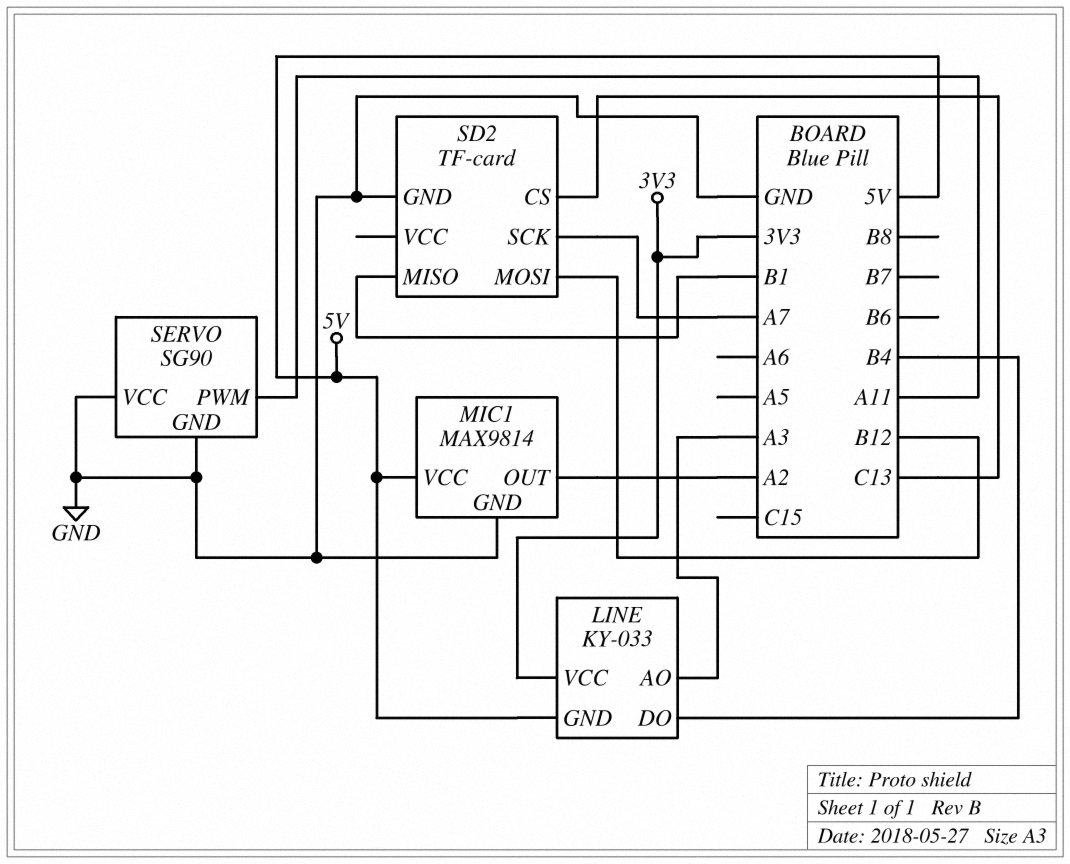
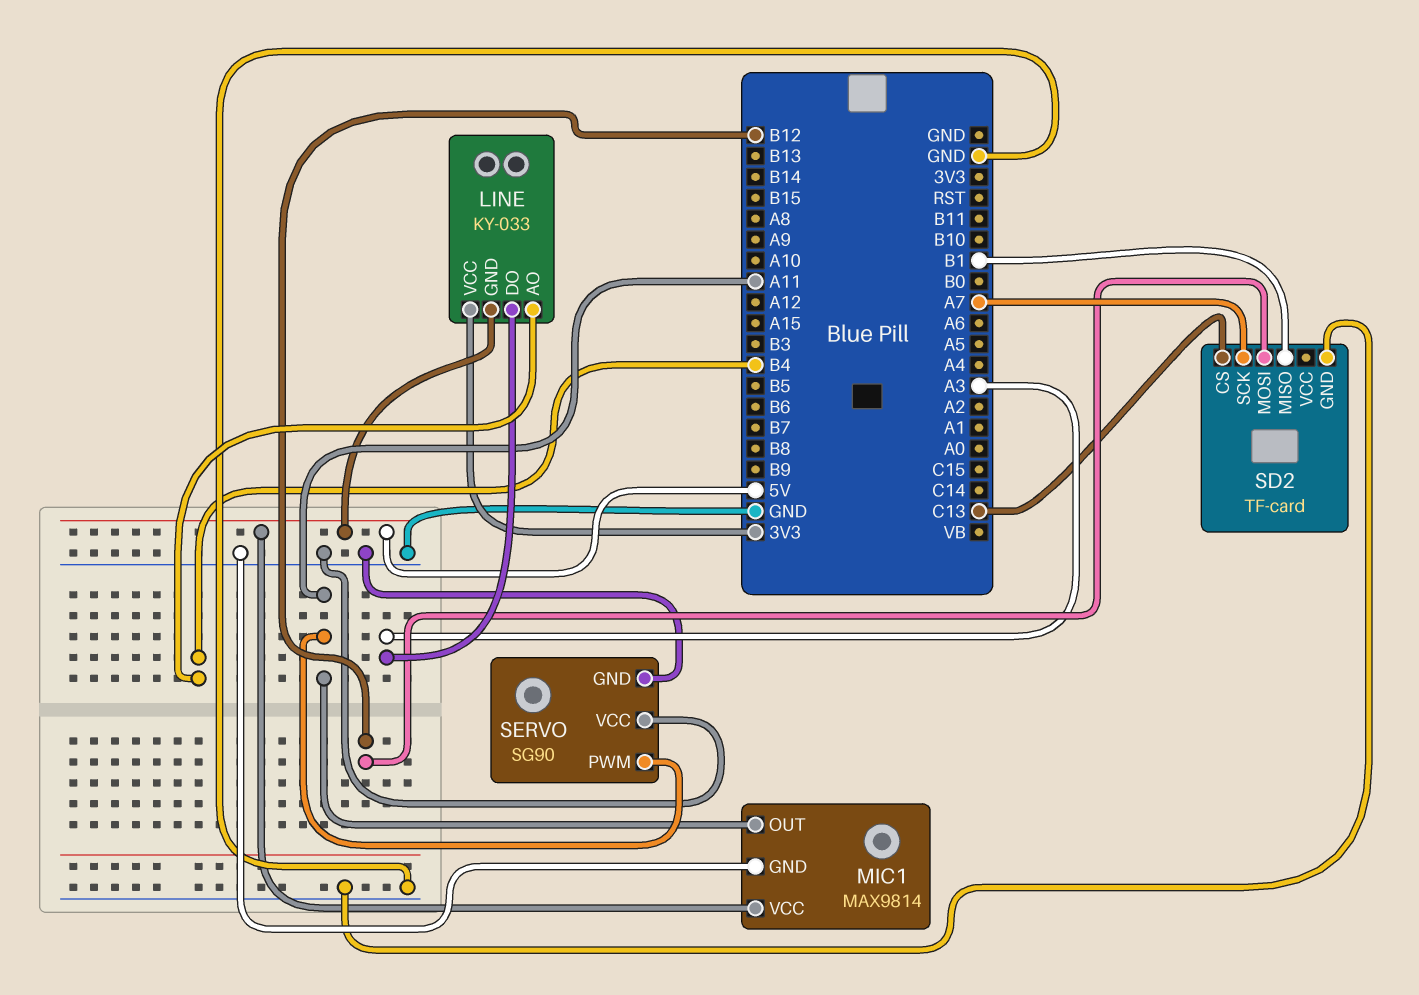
LINE pin AO: A3 -> B4
LINE pin DO: B4 -> A3
MIC1 pin OUT: A2 -> A11

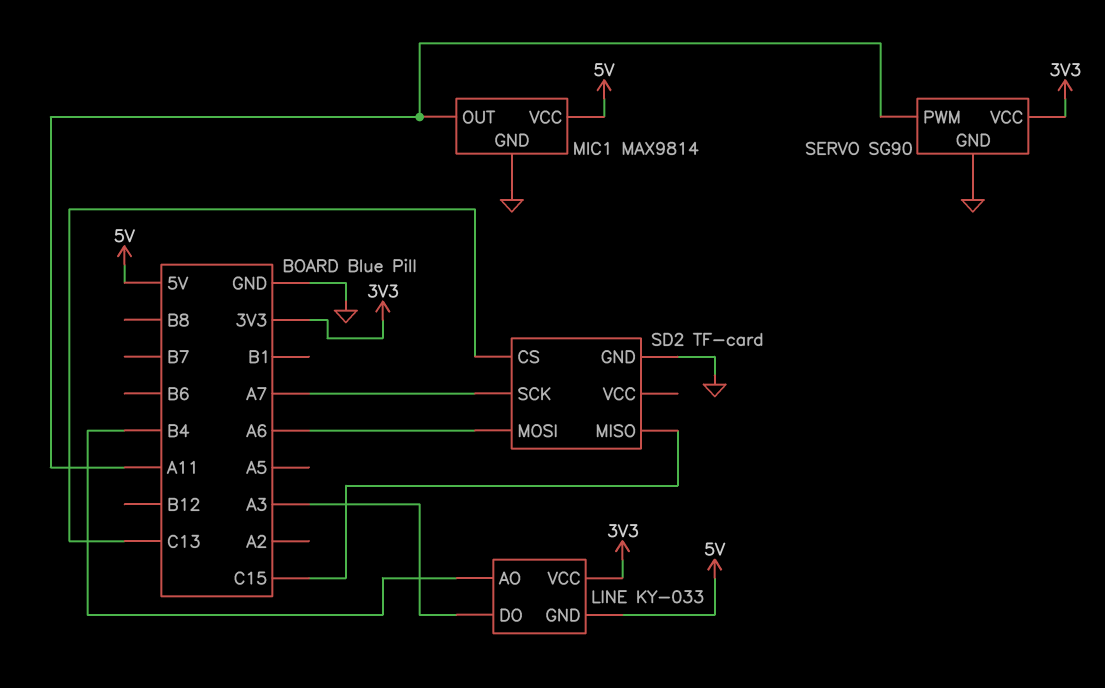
SD2 pin MISO: B1 -> C15
SD2 pin MOSI: B12 -> A6
SERVO pin VCC: GND -> 3V3

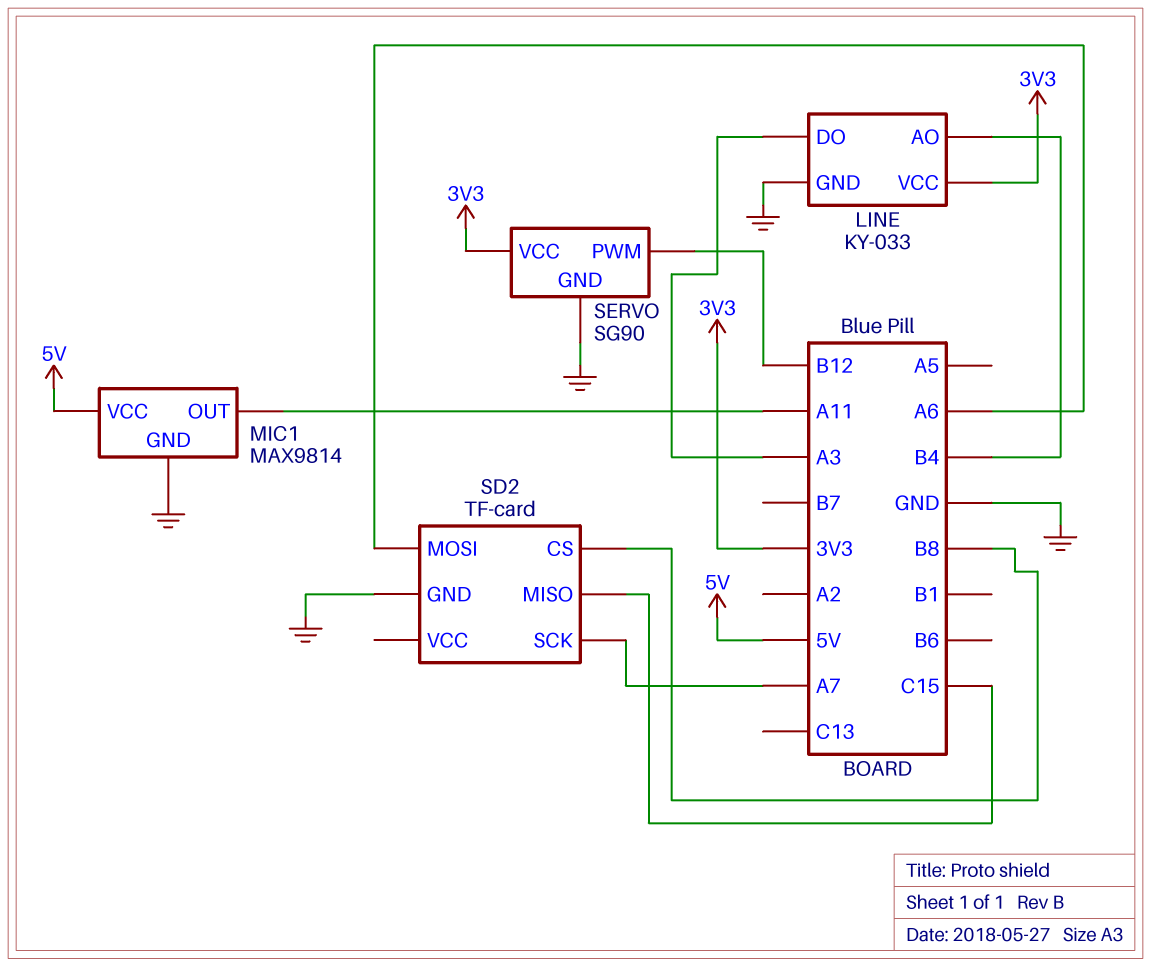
LINE pin GND: 5V -> GND
SD2 pin CS: C13 -> B8
SERVO pin PWM: A11 -> B12

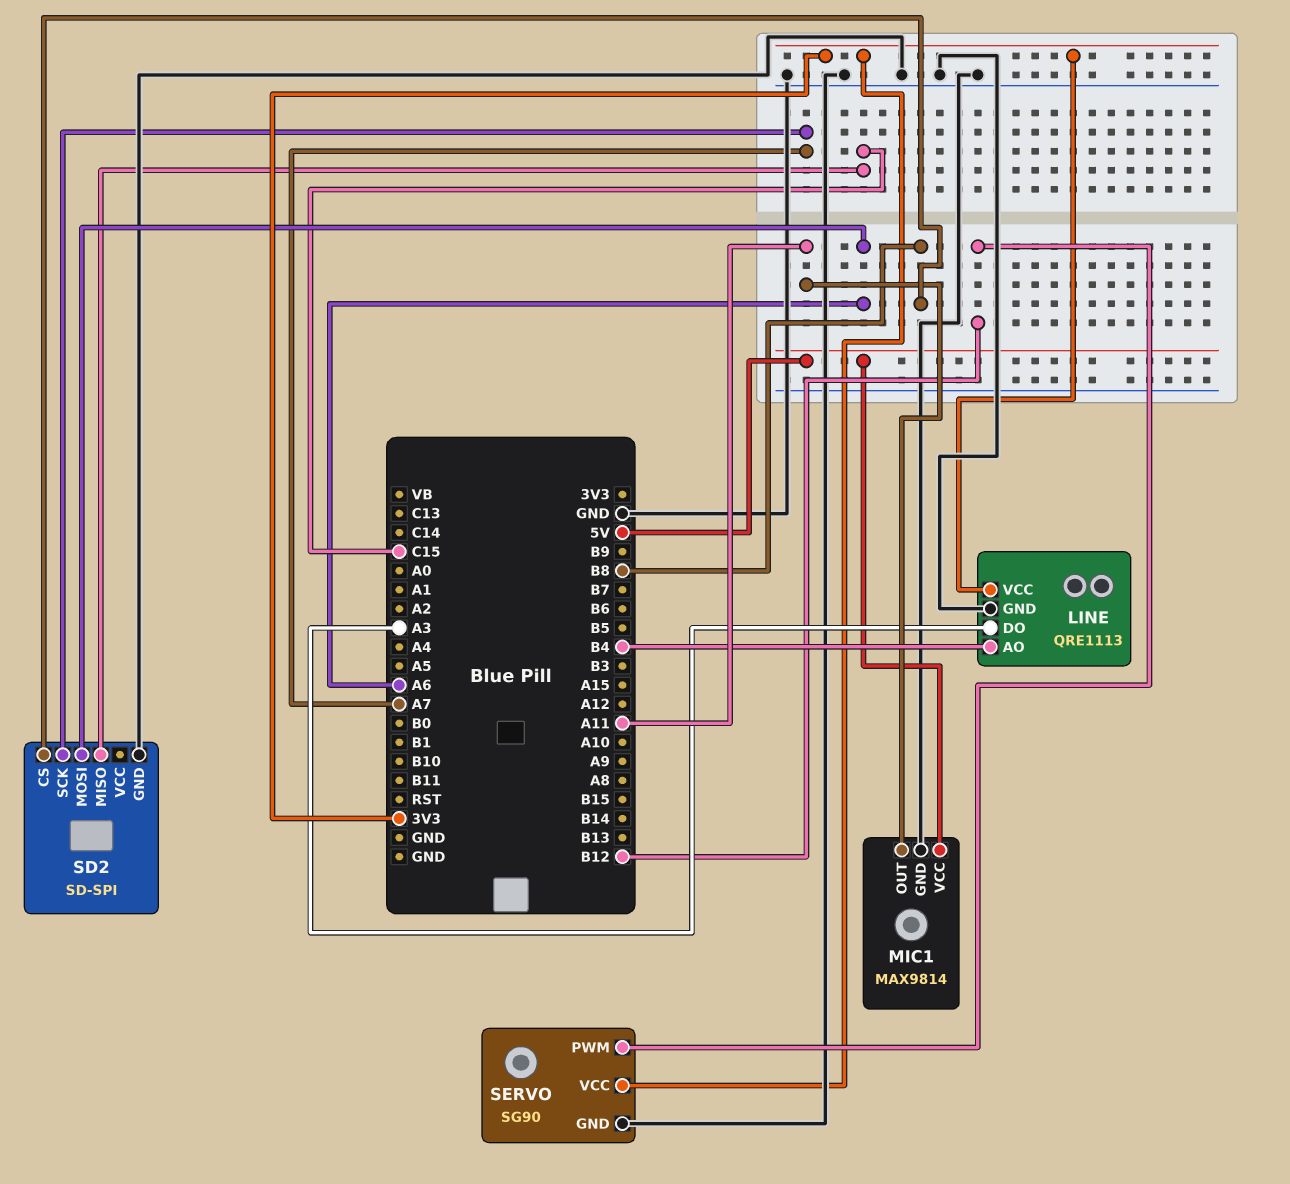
LINE: KY-033 -> QRE1113
SD2: TF-card -> SD-SPI

